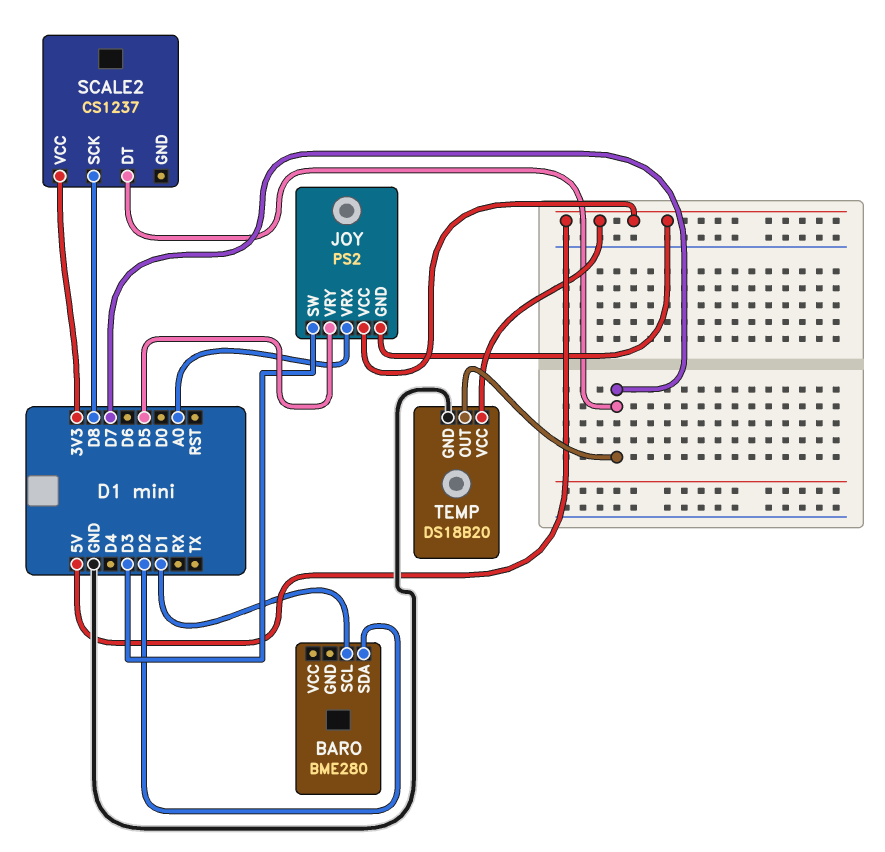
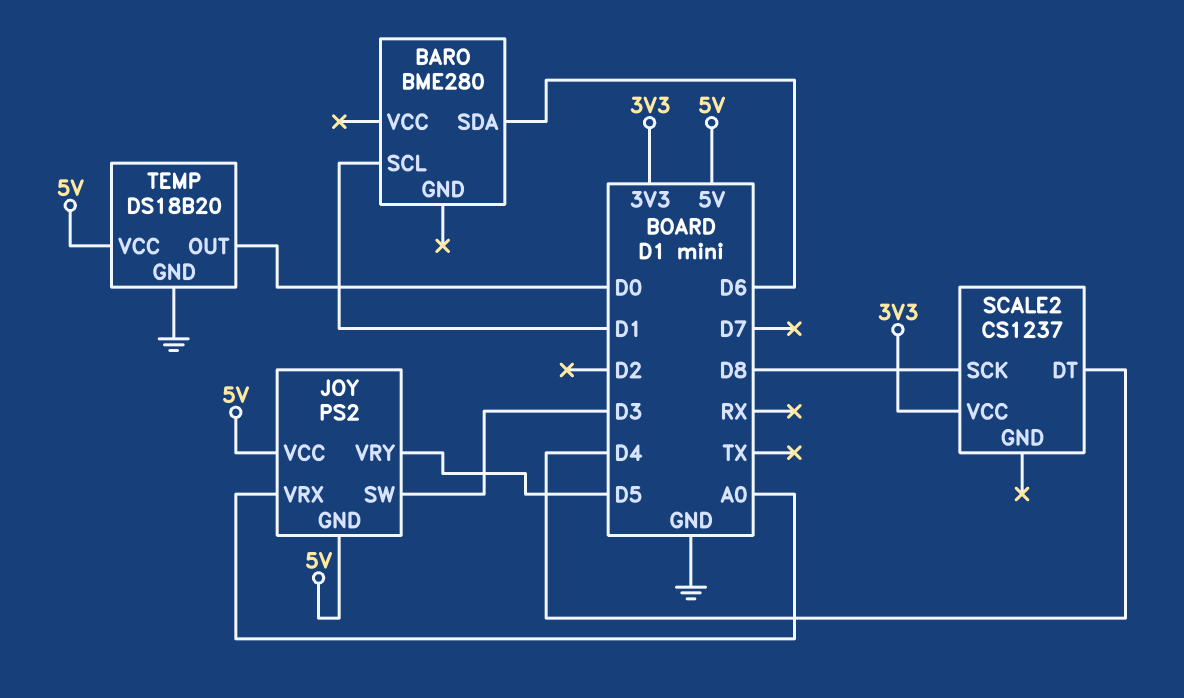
BARO pin SDA: D2 -> D6
SCALE2 pin DT: D7 -> D4
TEMP pin OUT: D7 -> D0

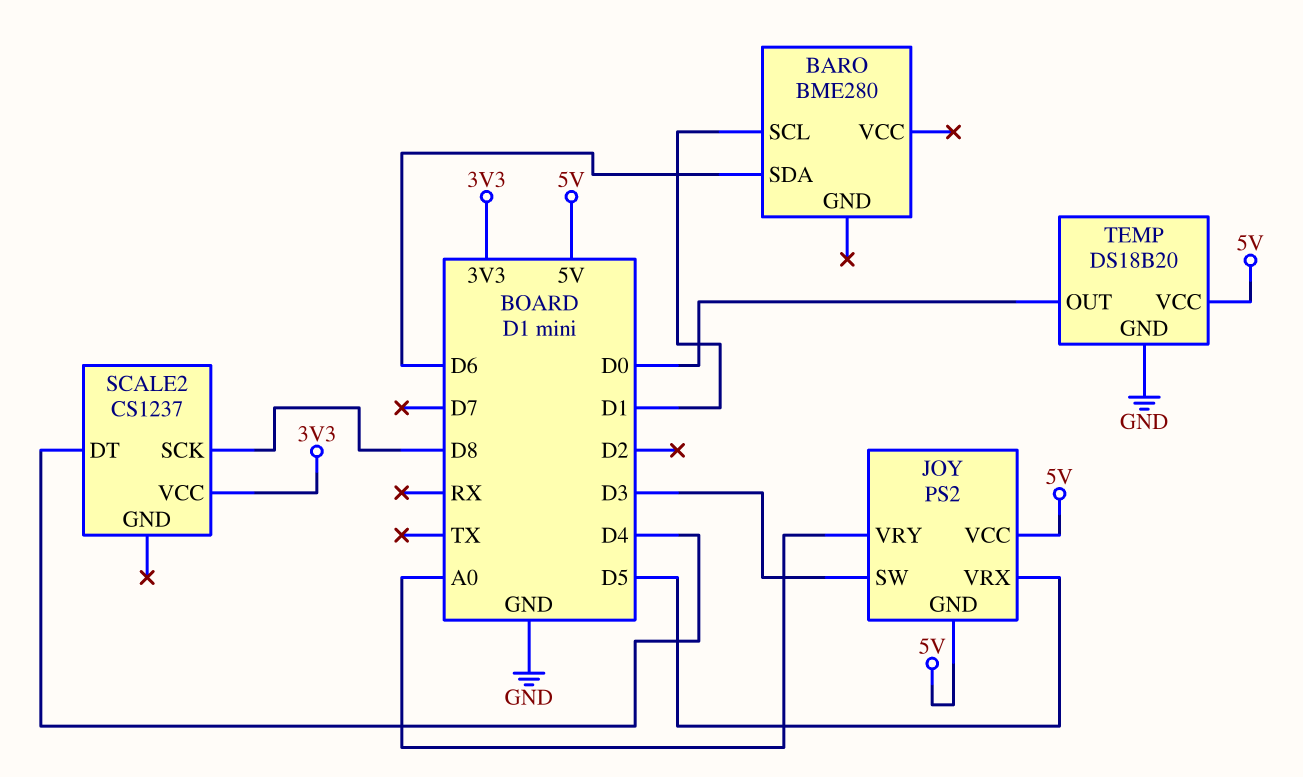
JOY pin VRX: A0 -> D5
JOY pin VRY: D5 -> A0

